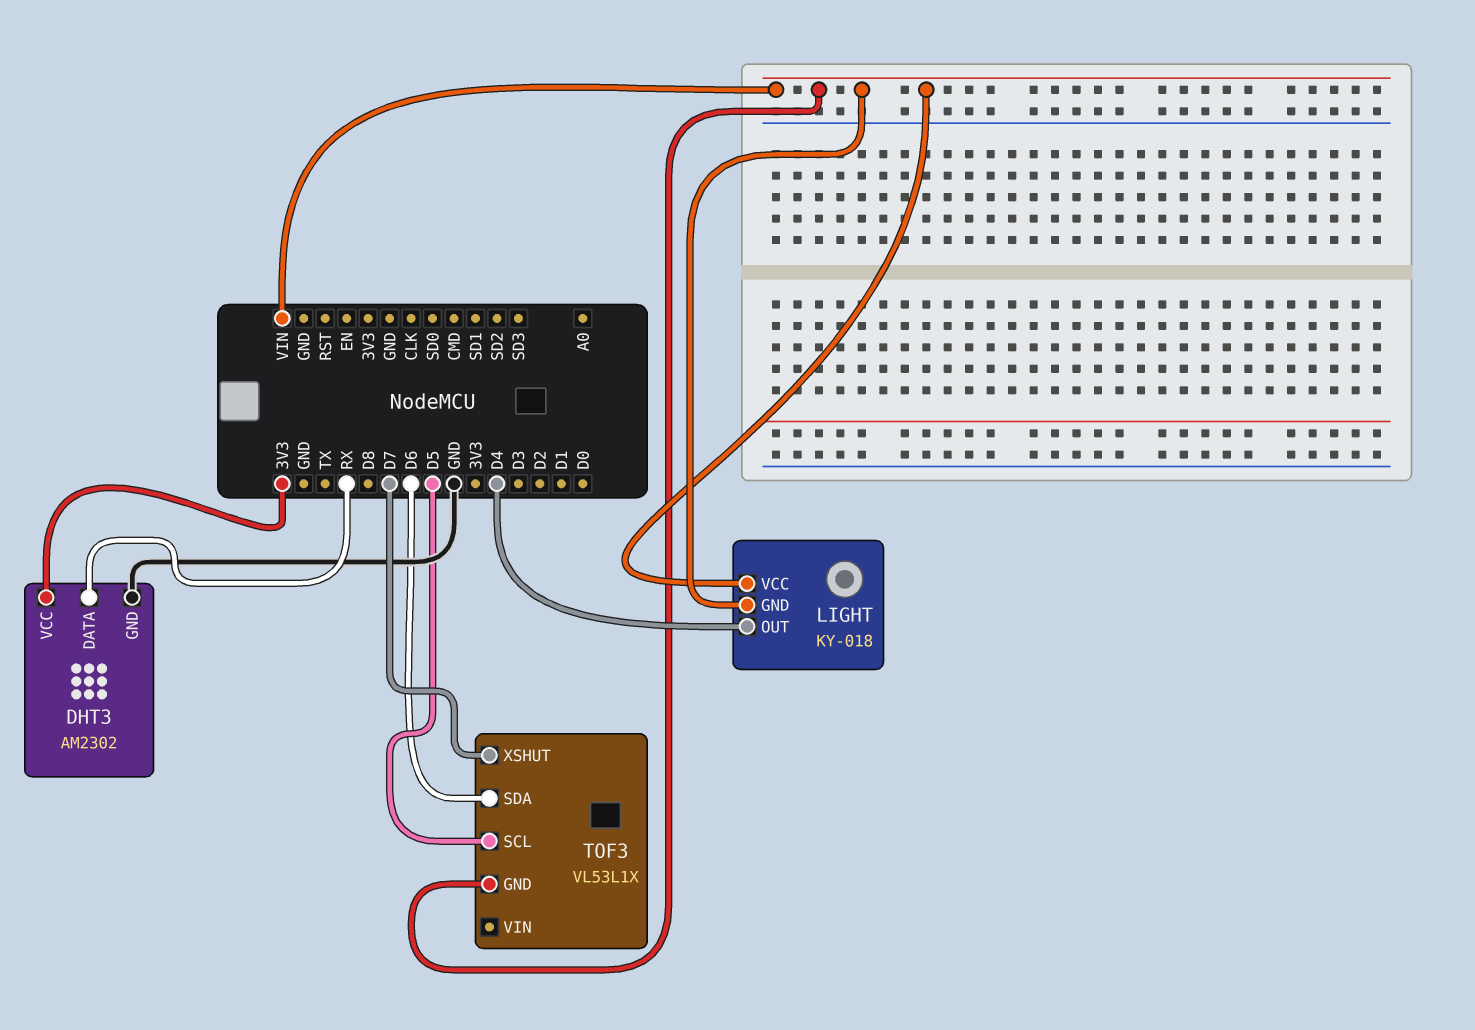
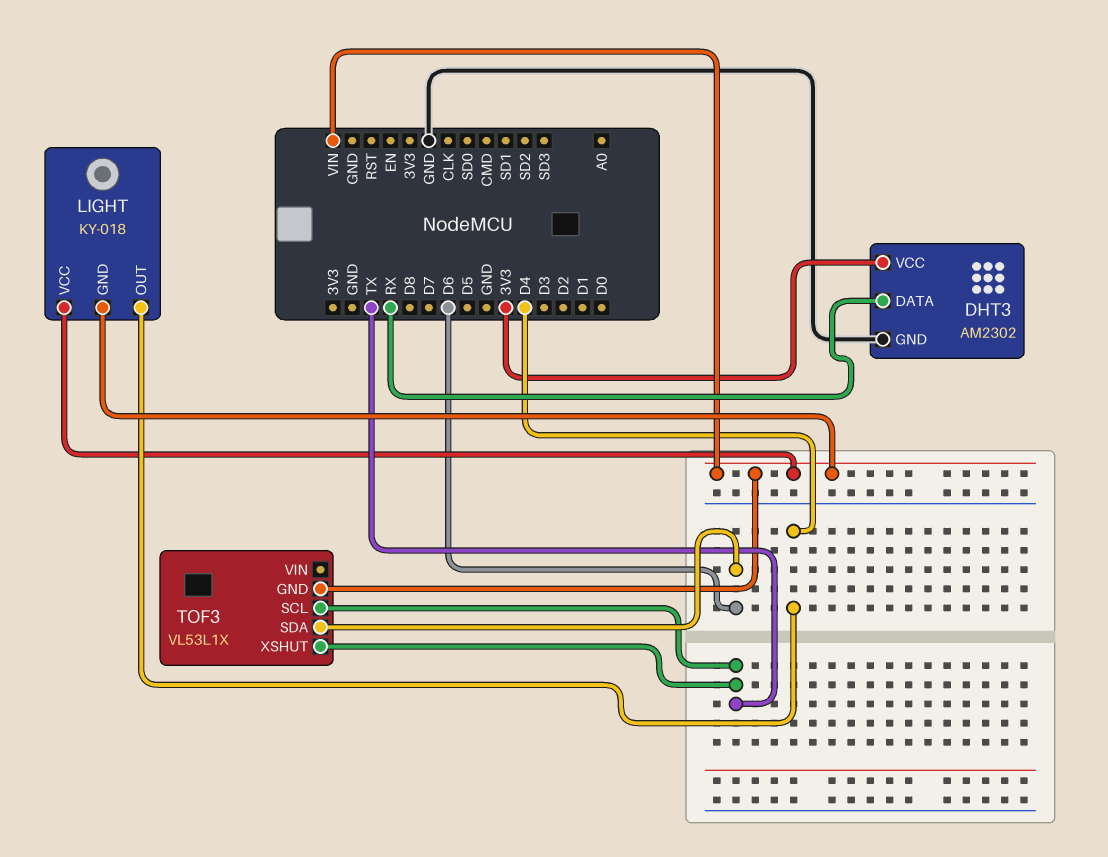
TOF3 pin SCL: D5 -> TX
TOF3 pin XSHUT: D7 -> TX

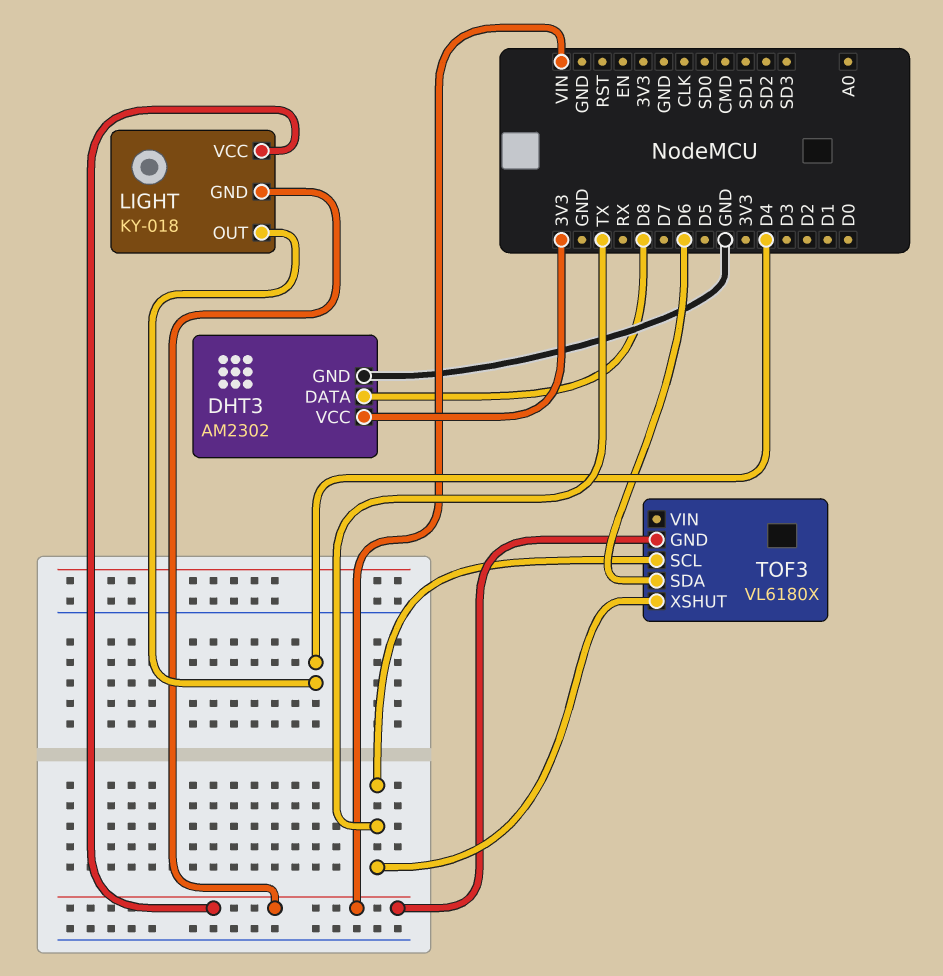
DHT3 pin DATA: RX -> D8
TOF3: VL53L1X -> VL6180X

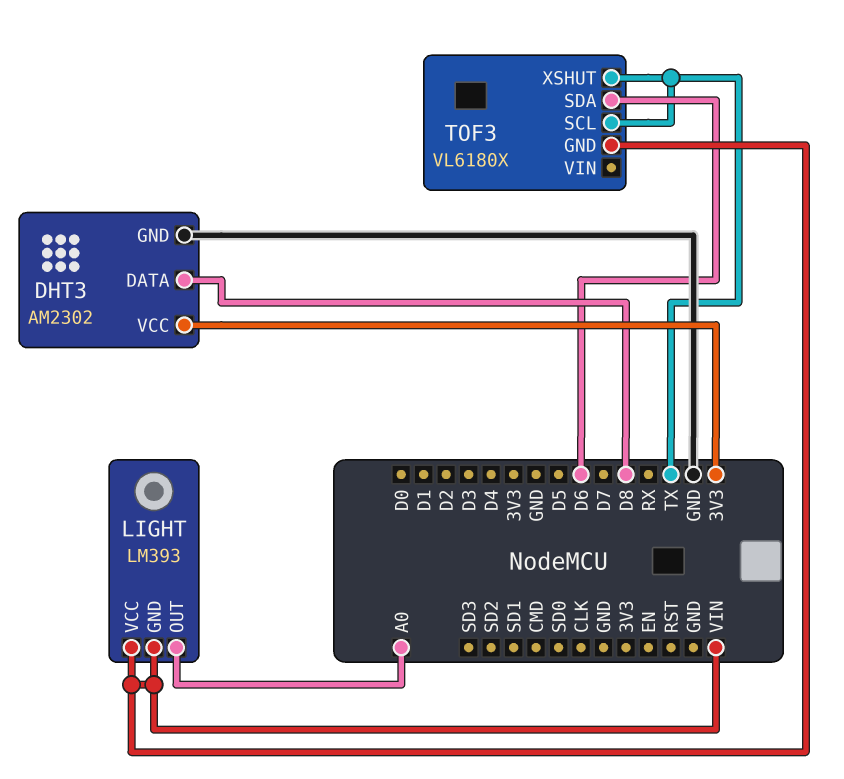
LIGHT: KY-018 -> LM393
LIGHT pin OUT: D4 -> A0

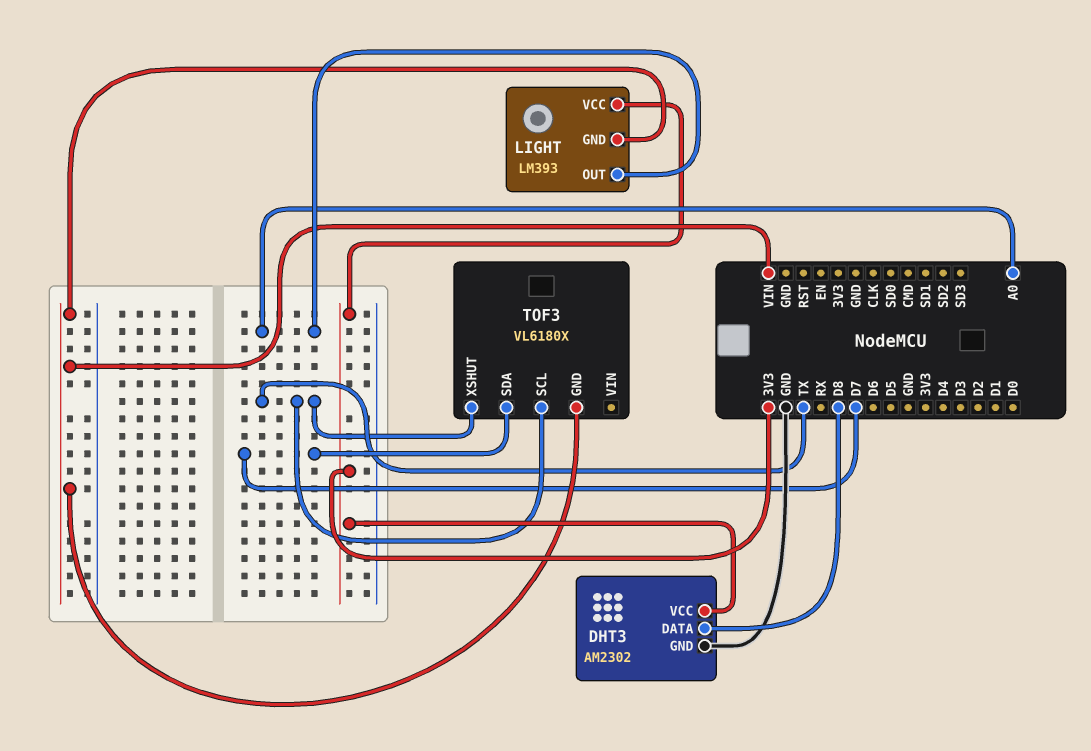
LIGHT pin VCC: VIN -> 3V3
TOF3 pin SDA: D6 -> D7

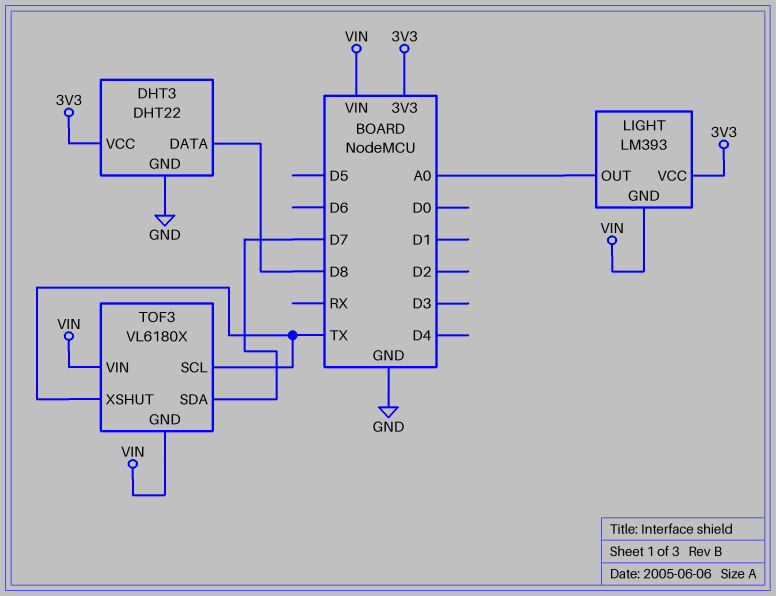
DHT3: AM2302 -> DHT22
TOF3 pin VIN: none -> VIN

